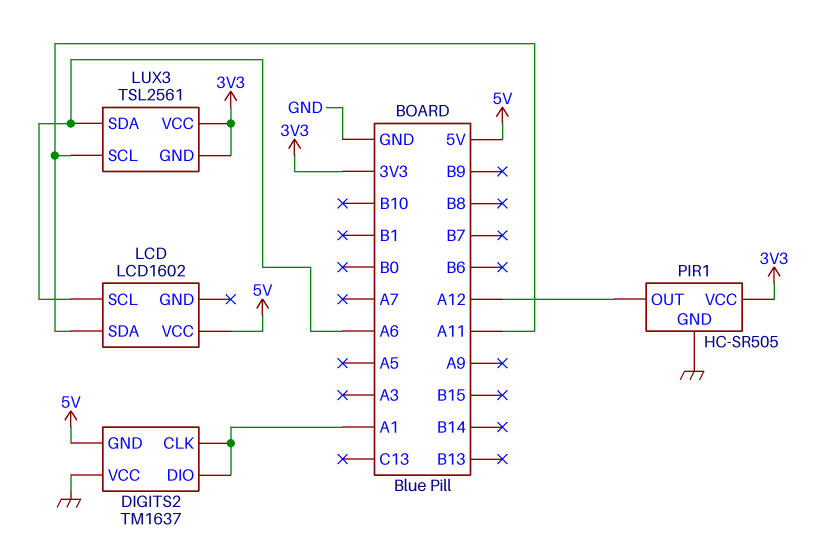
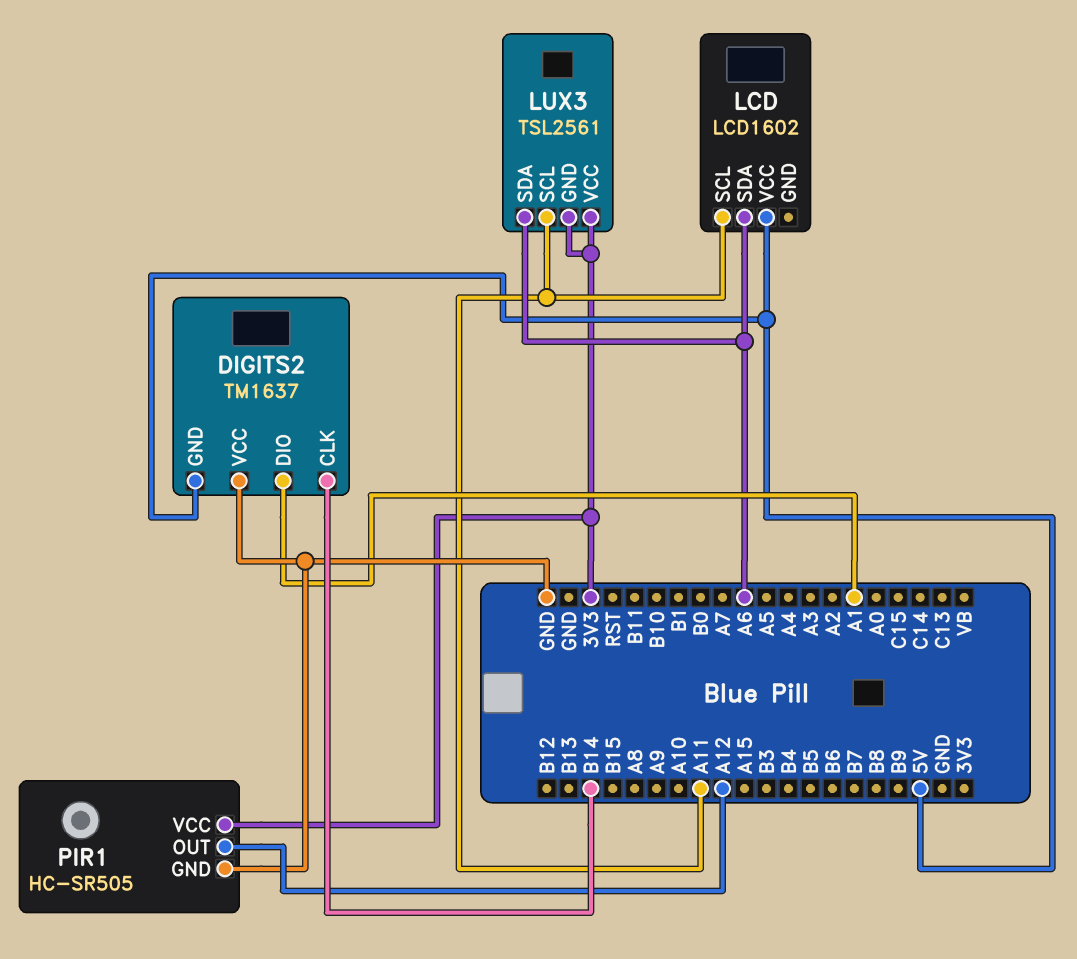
DIGITS2 pin CLK: A1 -> B14
LCD pin SCL: A6 -> A11
LCD pin SDA: A11 -> A6

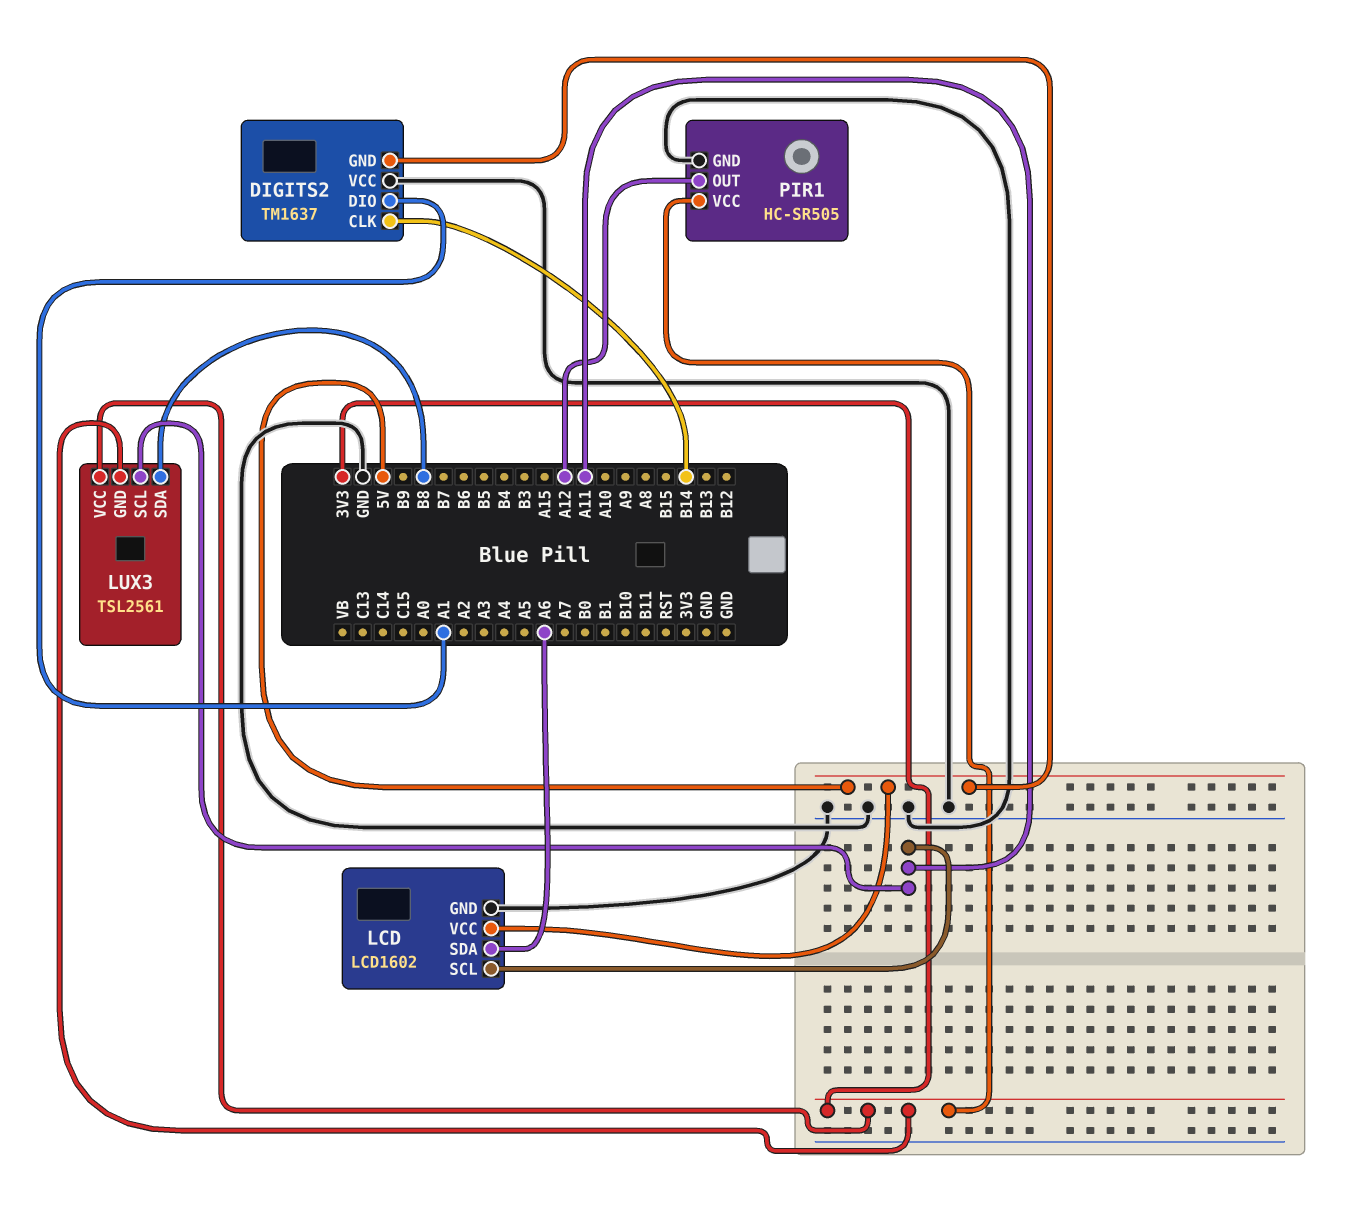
LCD pin GND: none -> GND
LUX3 pin SDA: A6 -> B8

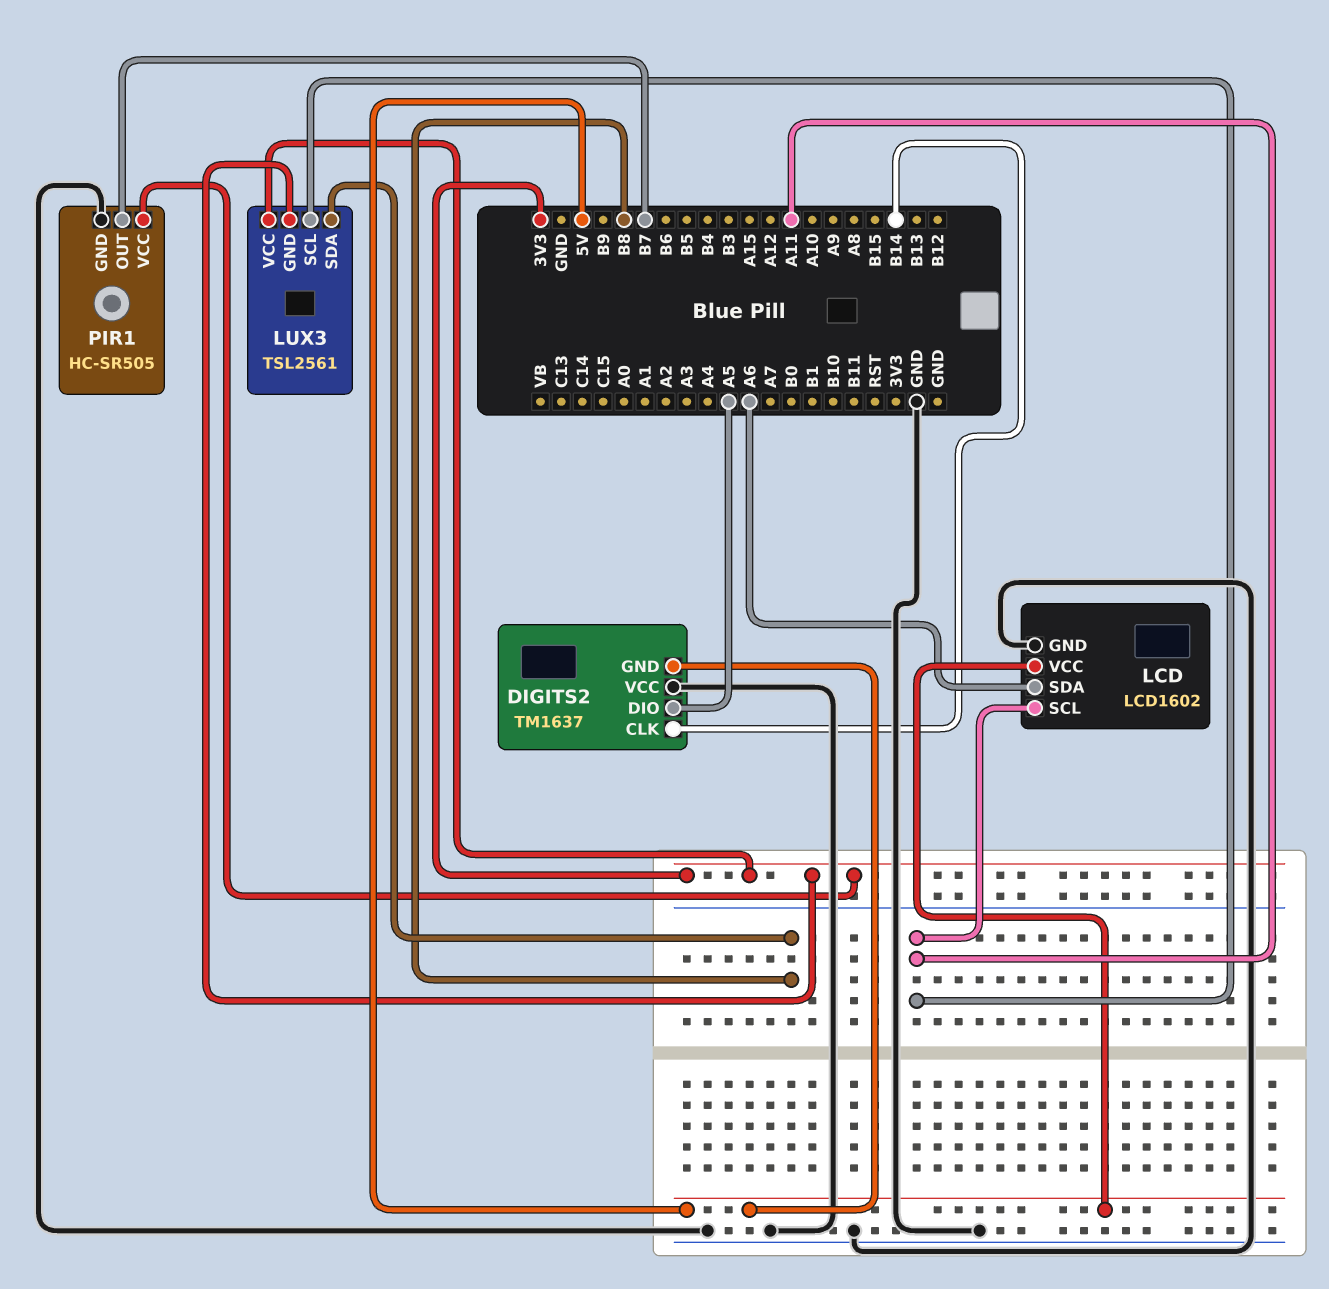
DIGITS2 pin DIO: A1 -> A5
PIR1 pin OUT: A12 -> B7

